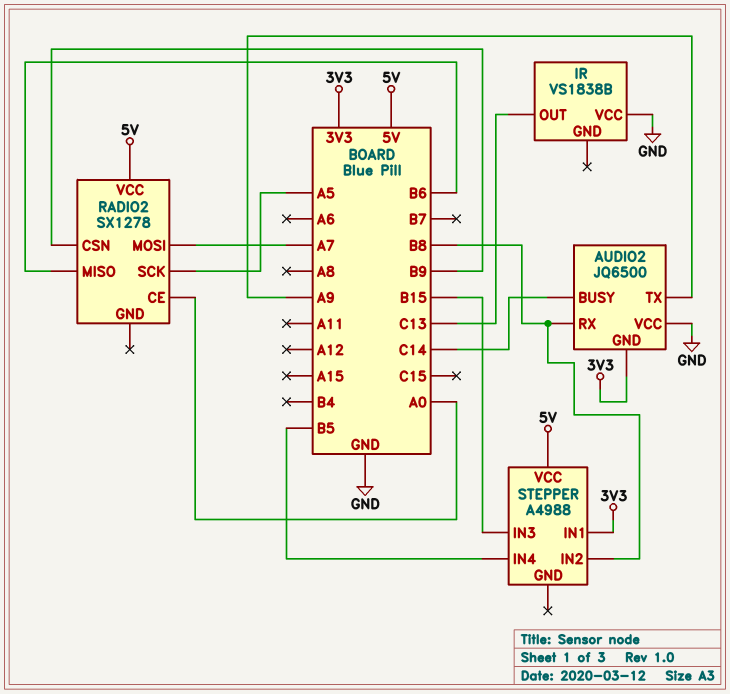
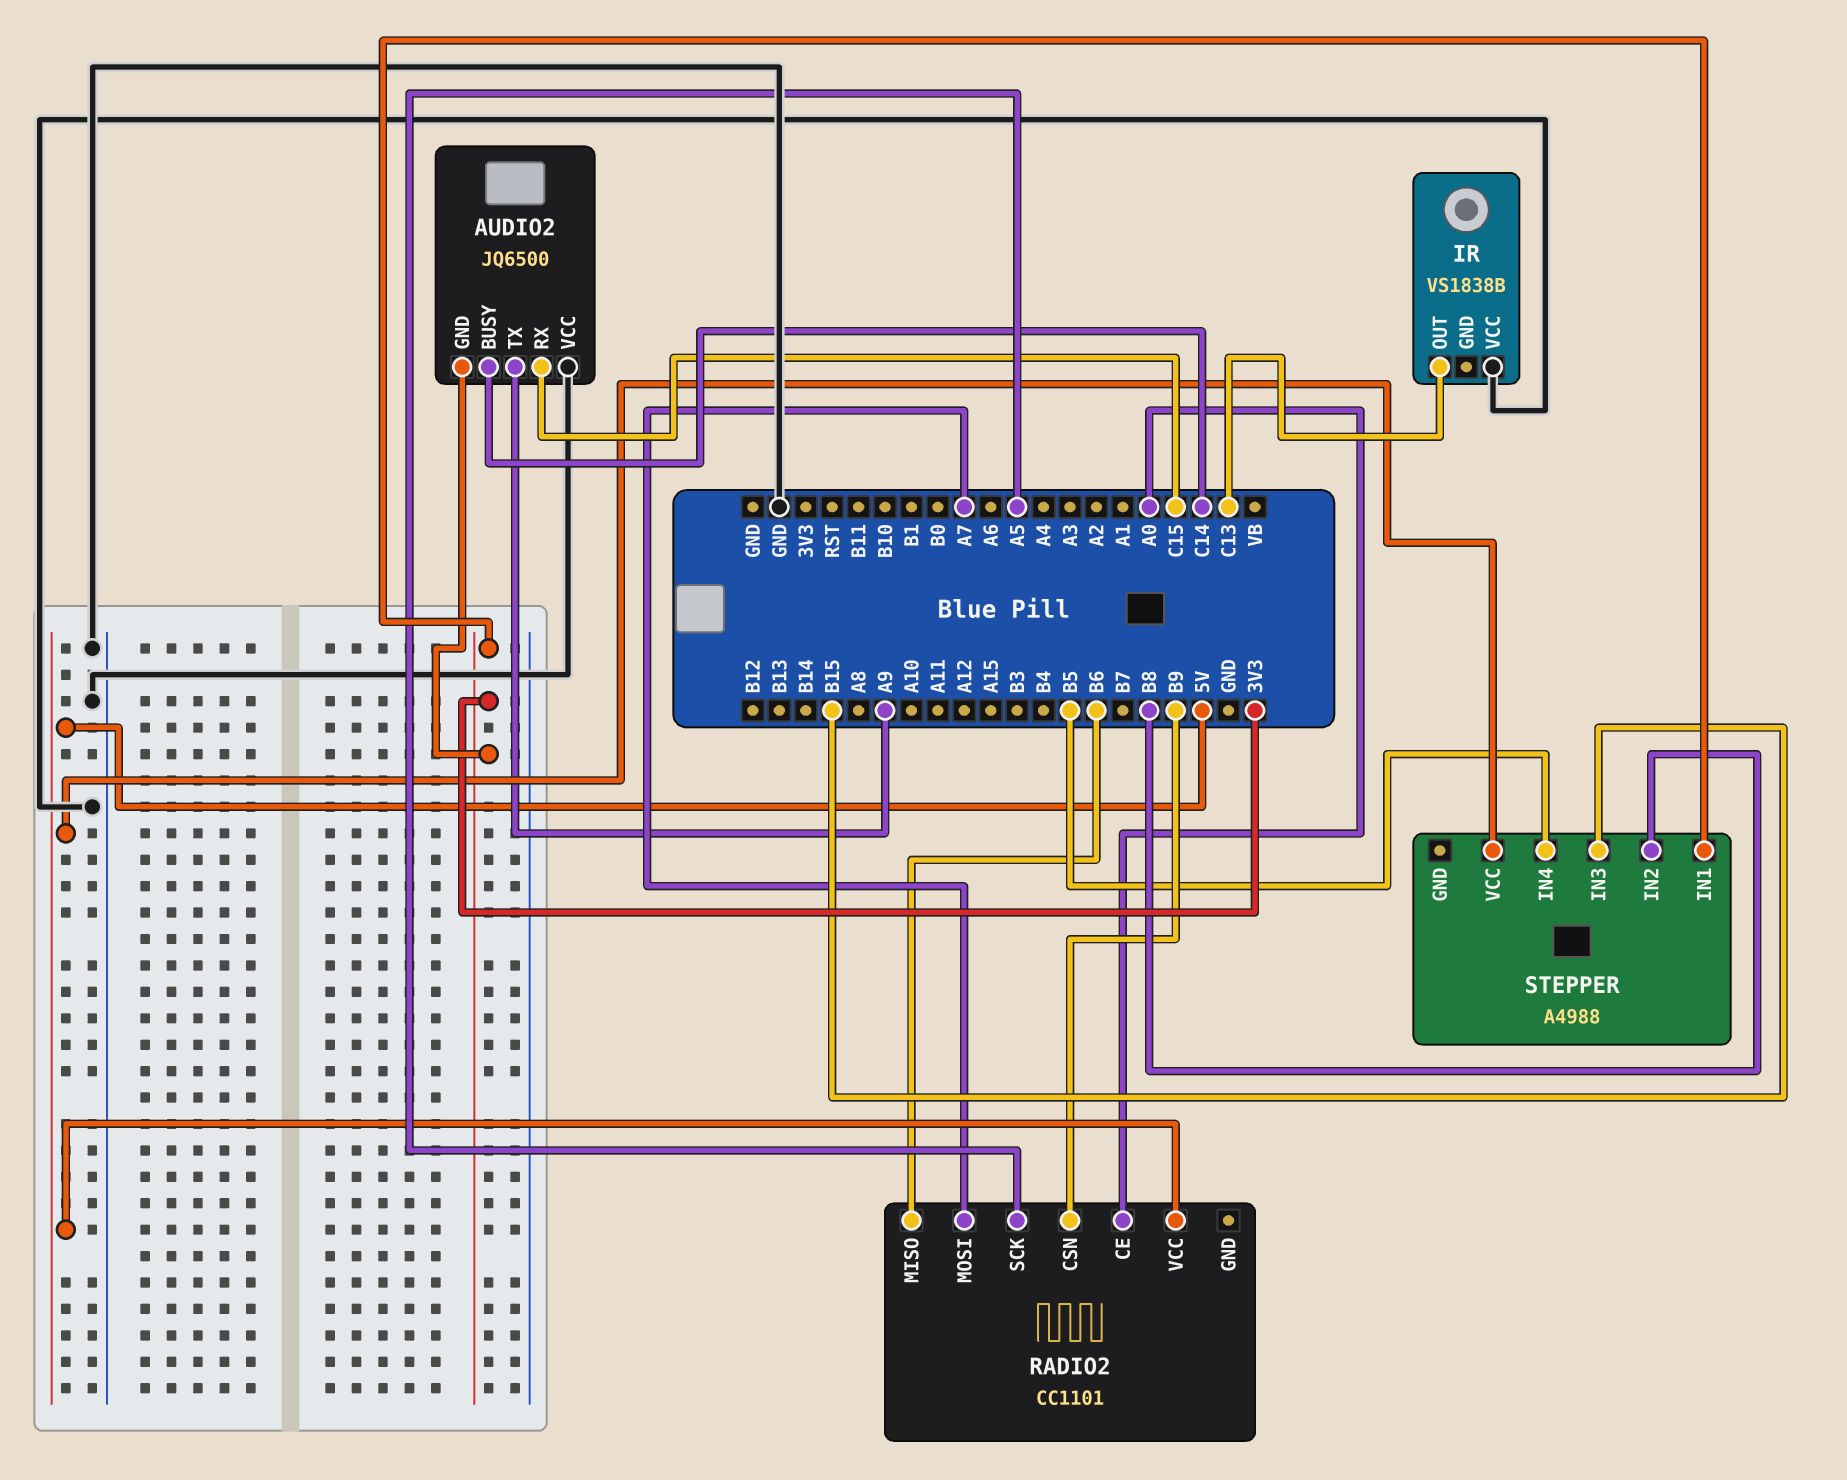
AUDIO2 pin RX: B8 -> C15
RADIO2: SX1278 -> CC1101

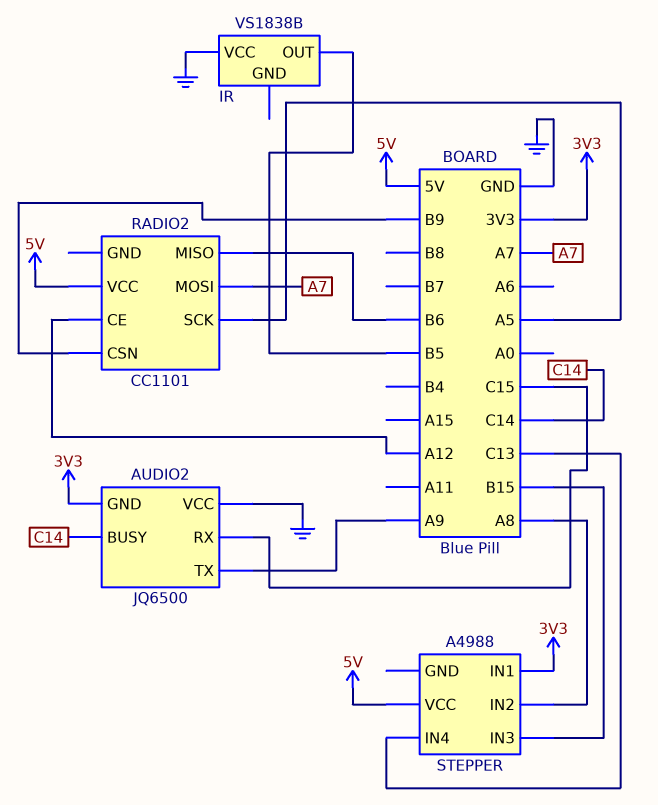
IR pin OUT: C13 -> B5
RADIO2 pin CE: A0 -> A12
STEPPER pin IN2: B8 -> A8
STEPPER pin IN4: B5 -> C13

